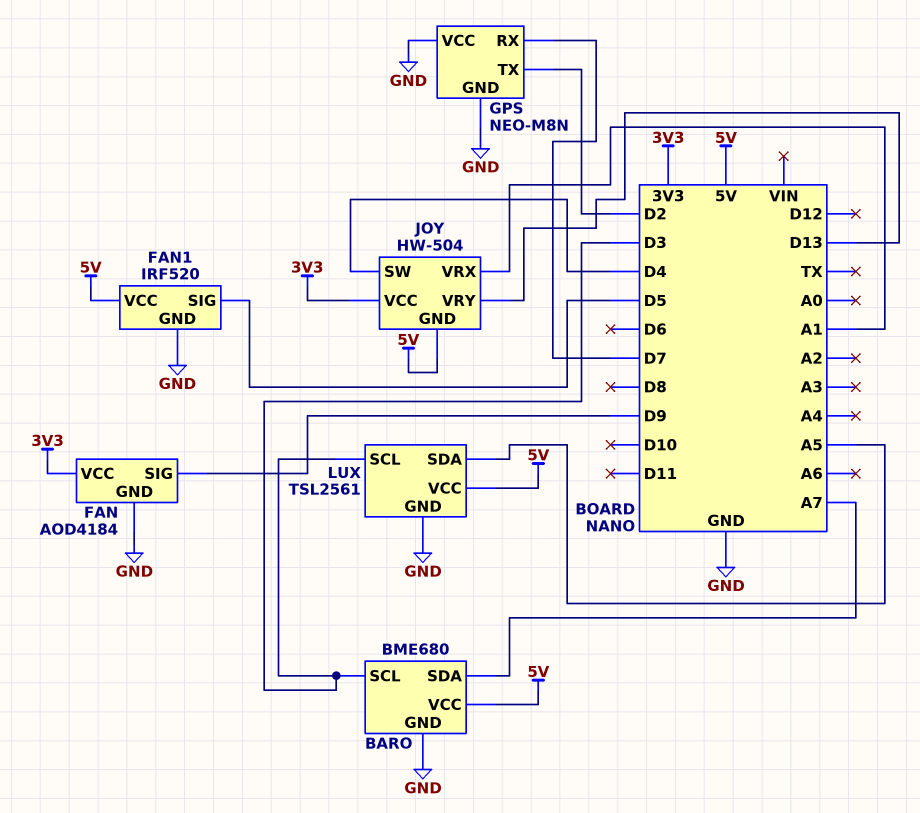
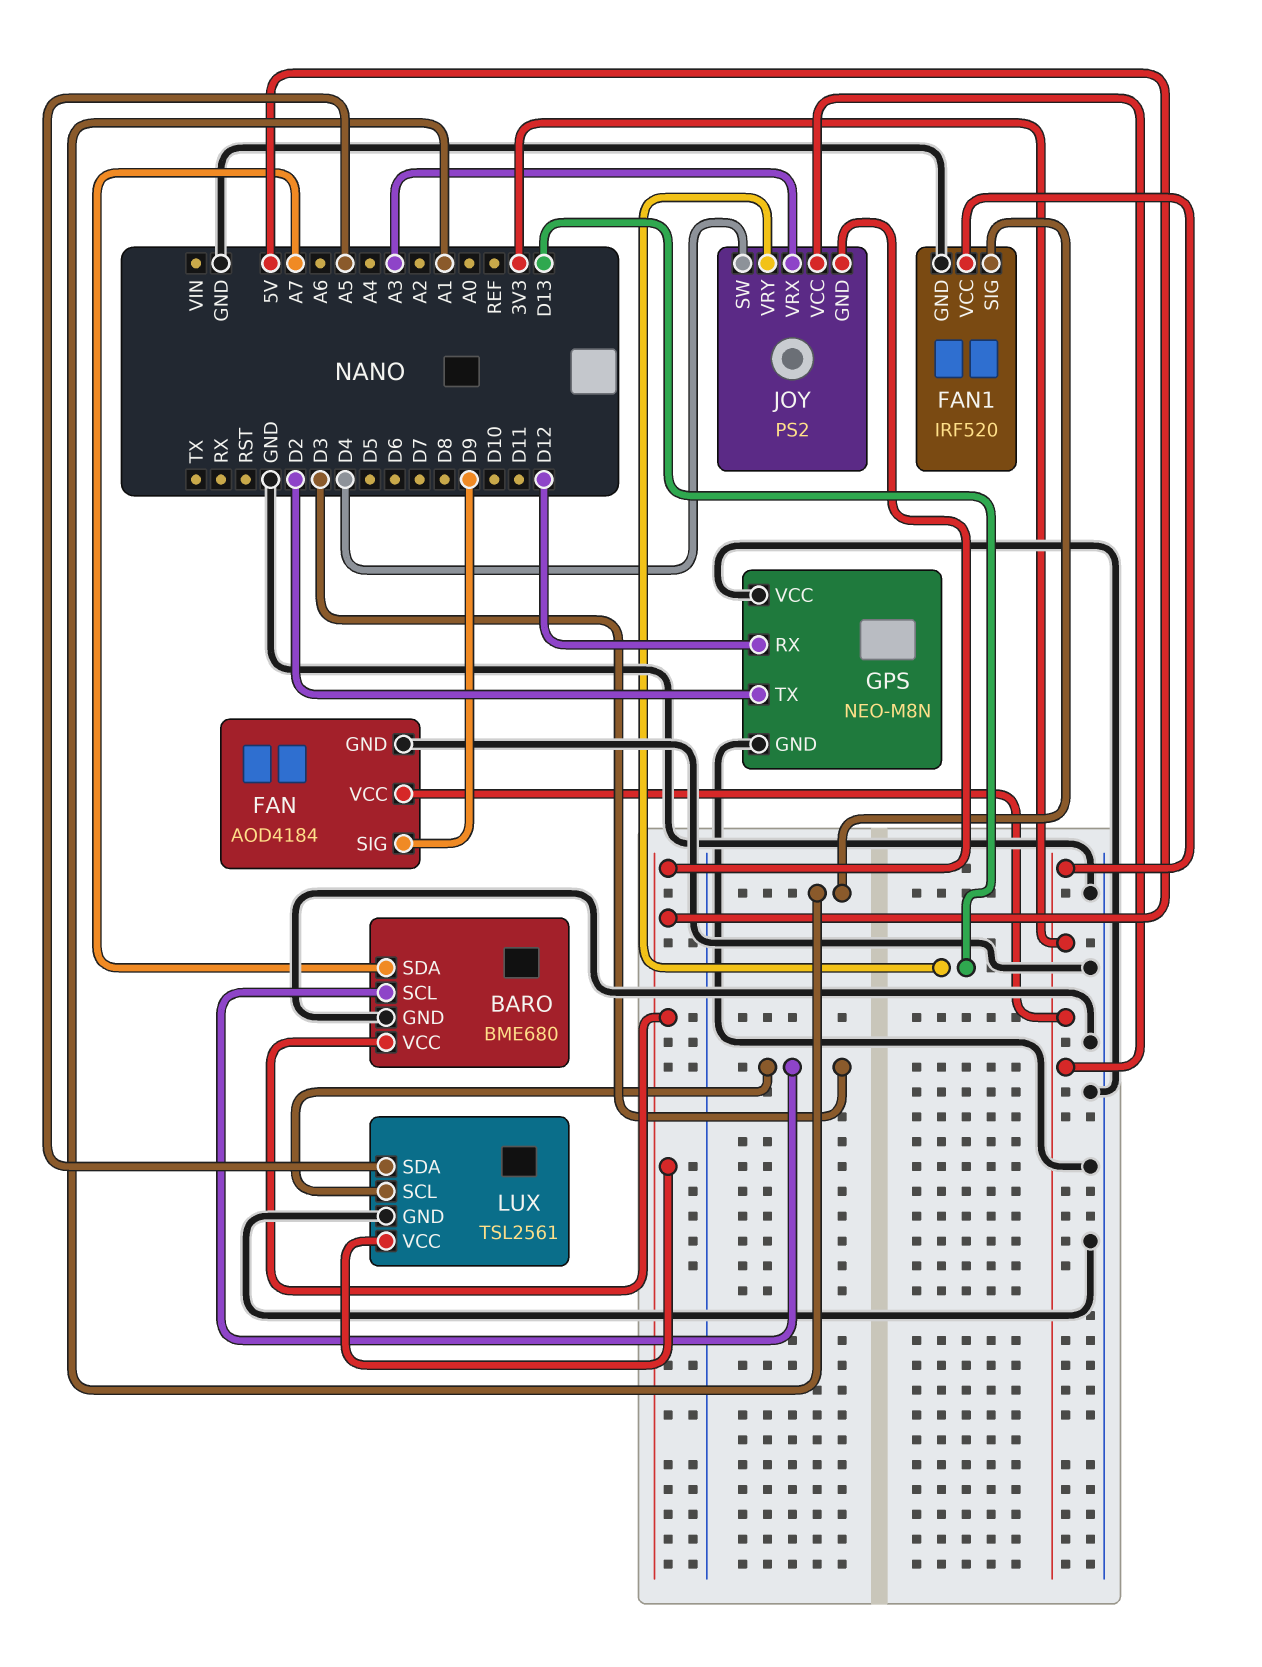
FAN1 pin SIG: D5 -> A1
FAN1 pin VCC: 5V -> 3V3
GPS pin RX: D7 -> D12
JOY: HW-504 -> PS2
JOY pin VRX: A1 -> A3

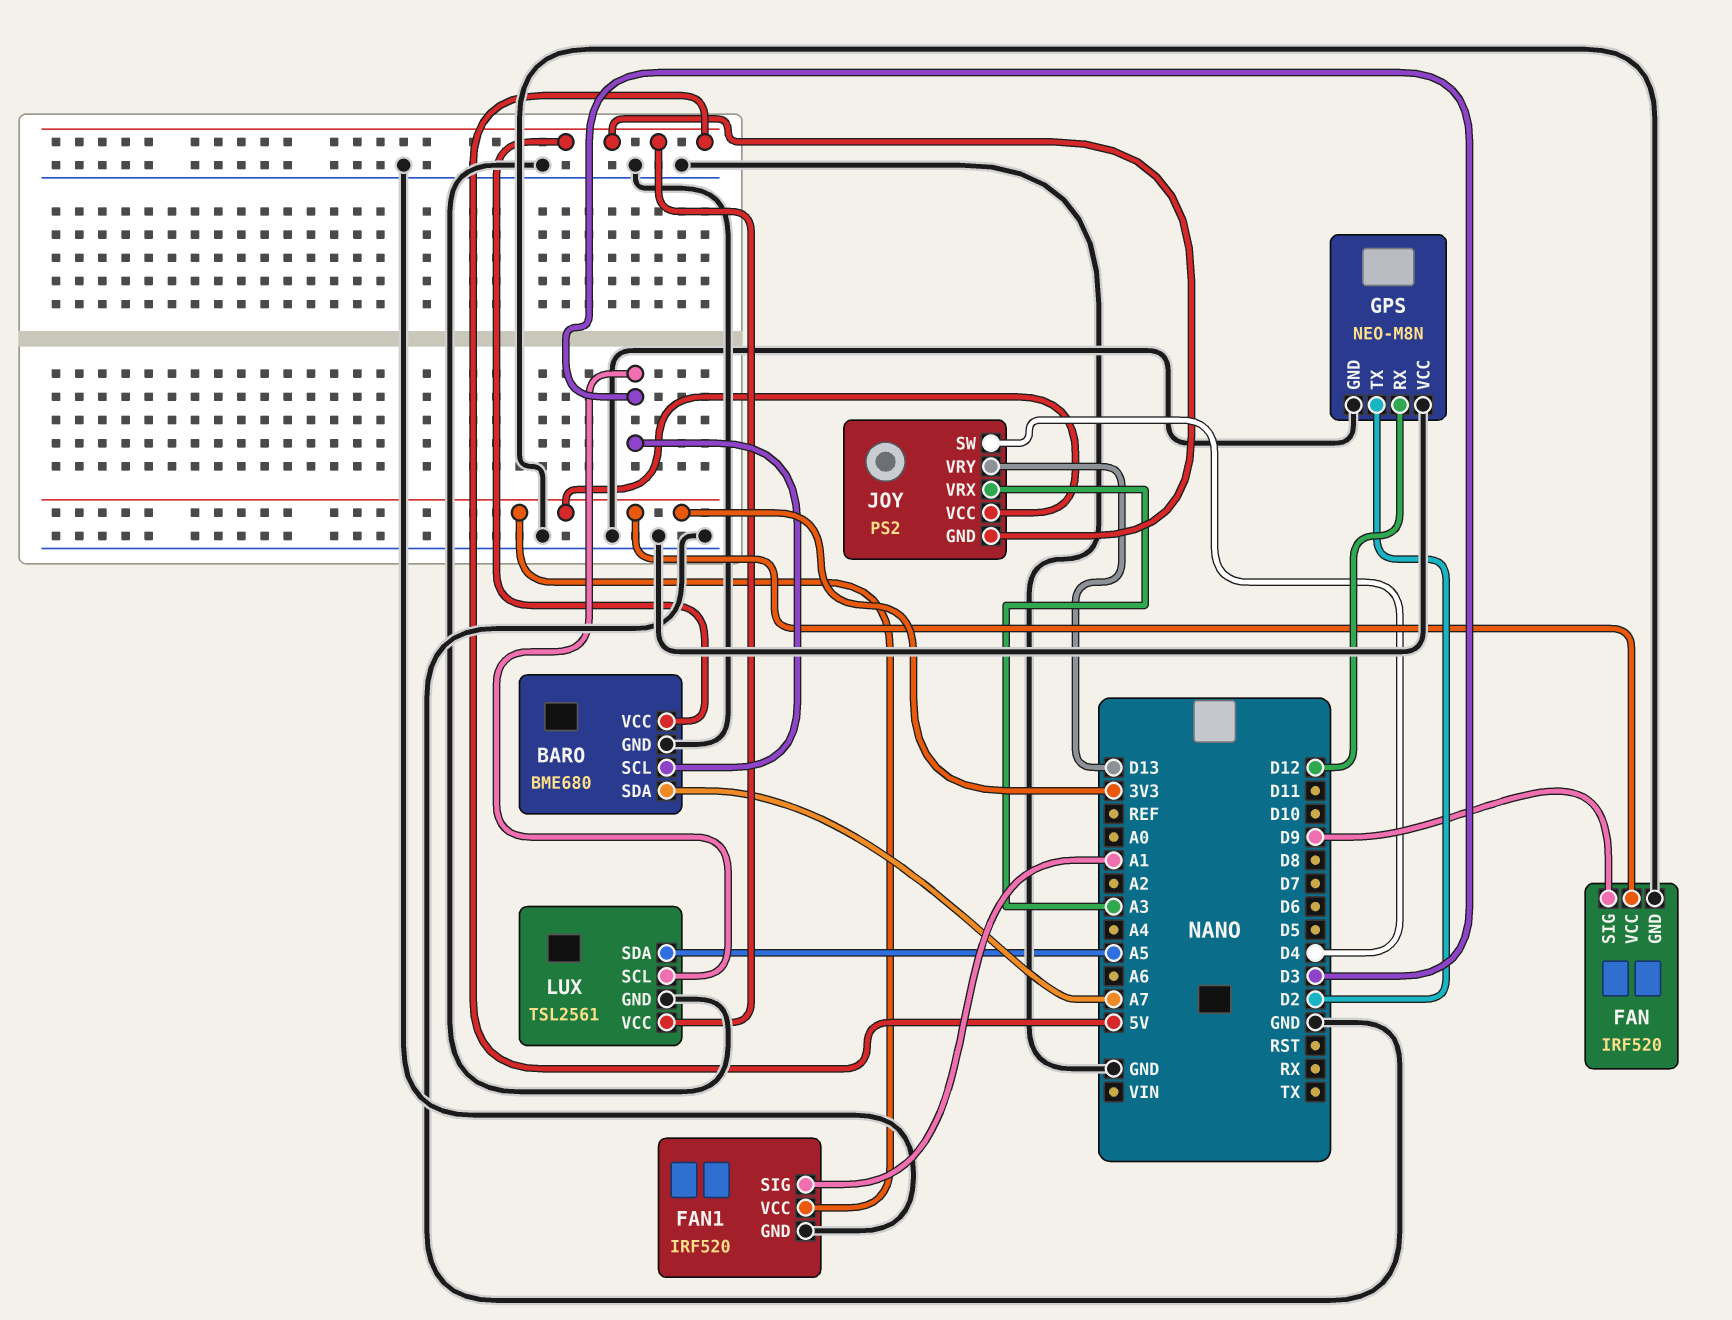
FAN: AOD4184 -> IRF520

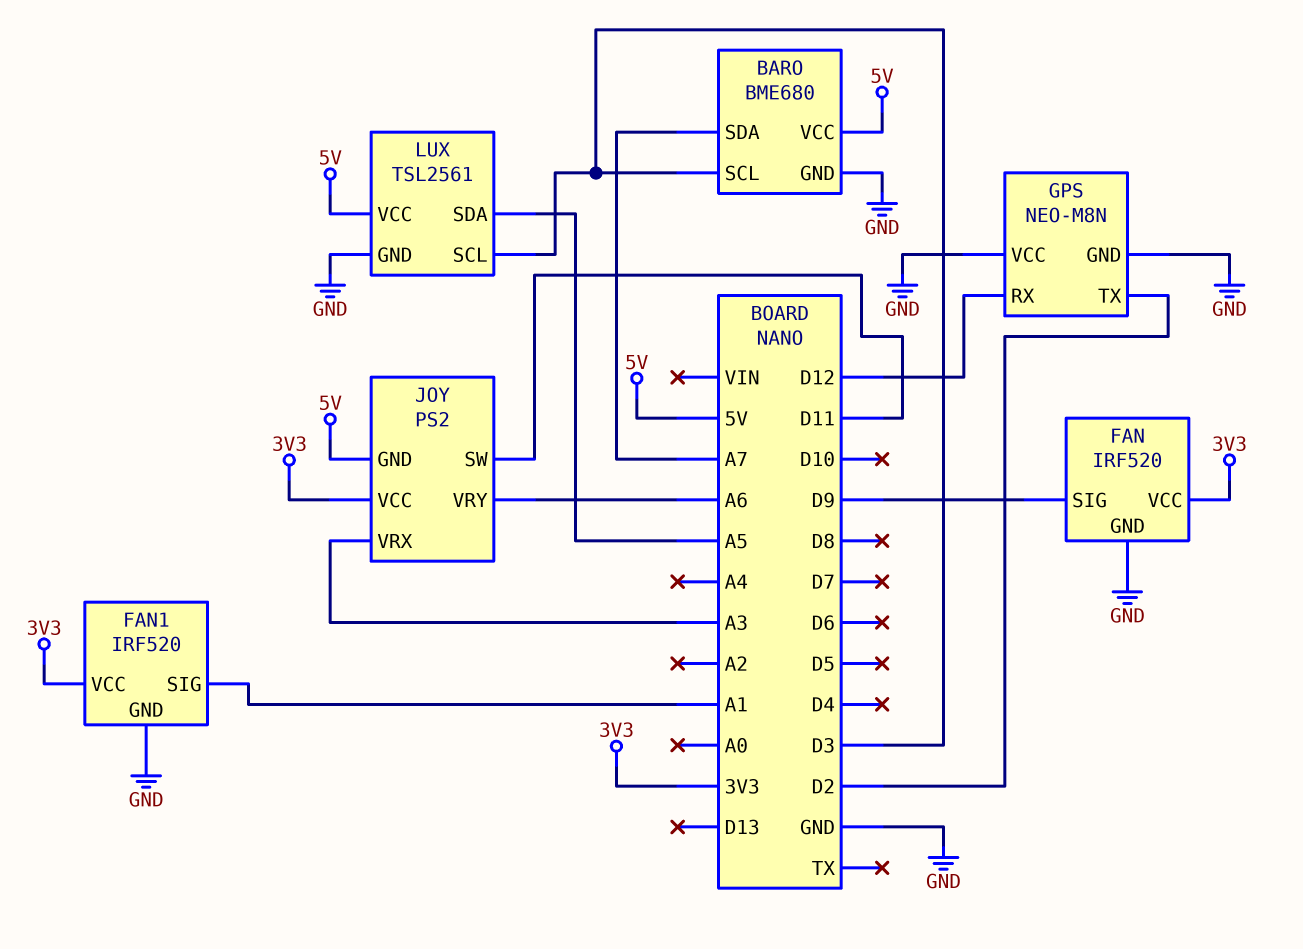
JOY pin SW: D4 -> D11
JOY pin VRY: D13 -> A6

